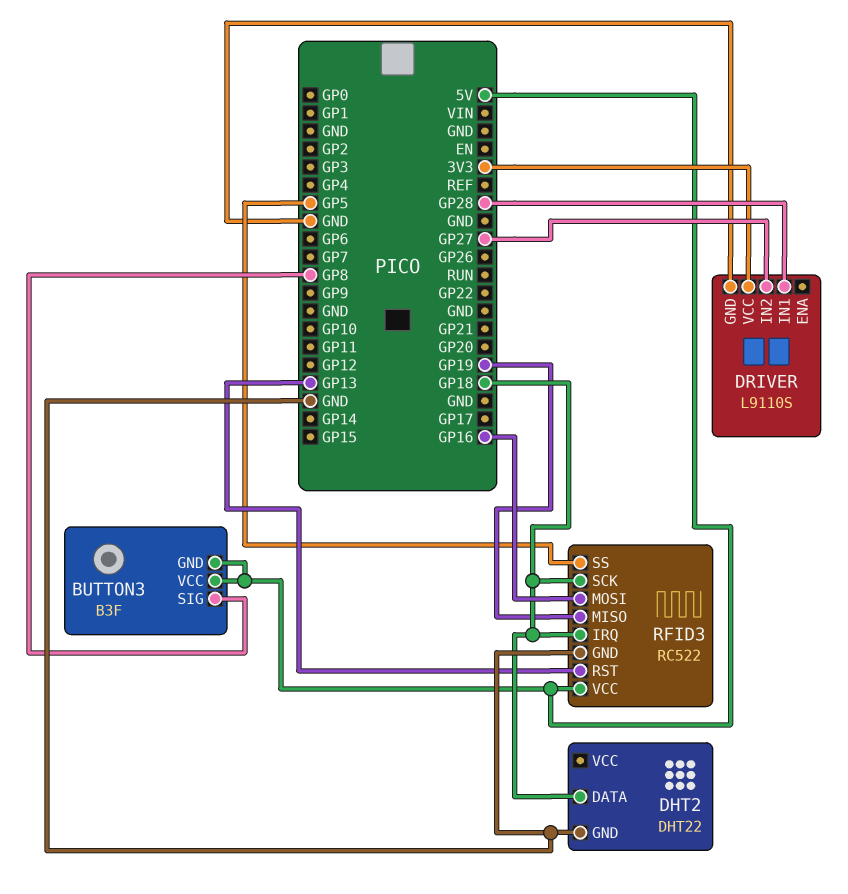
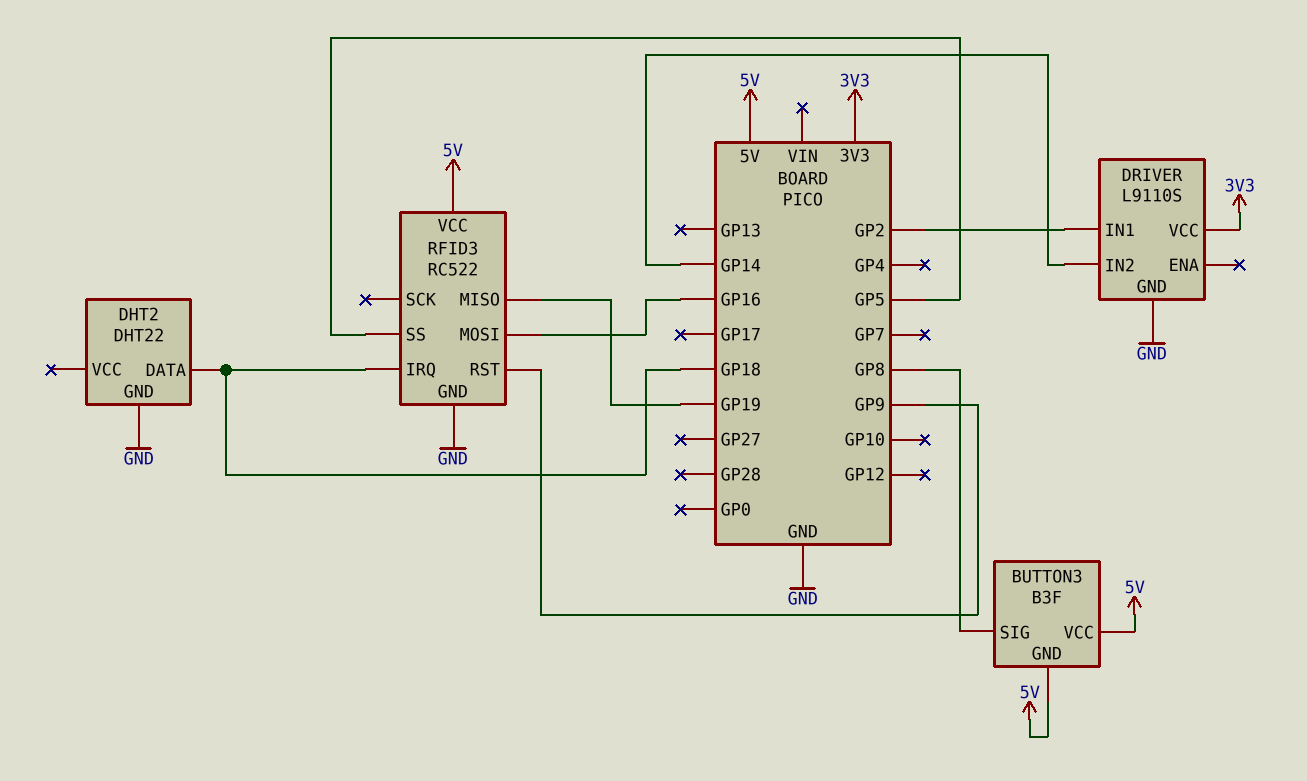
DRIVER pin IN1: GP28 -> GP2
DRIVER pin IN2: GP27 -> GP14
RFID3 pin RST: GP13 -> GP9
RFID3 pin SCK: GP18 -> none

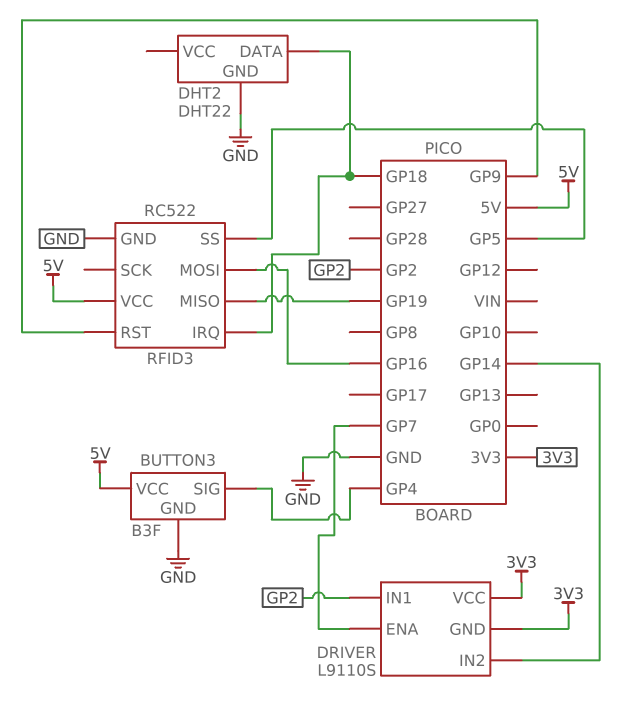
BUTTON3 pin GND: 5V -> GND
BUTTON3 pin SIG: GP8 -> GP4
DRIVER pin ENA: none -> GP7
DRIVER pin GND: GND -> 3V3

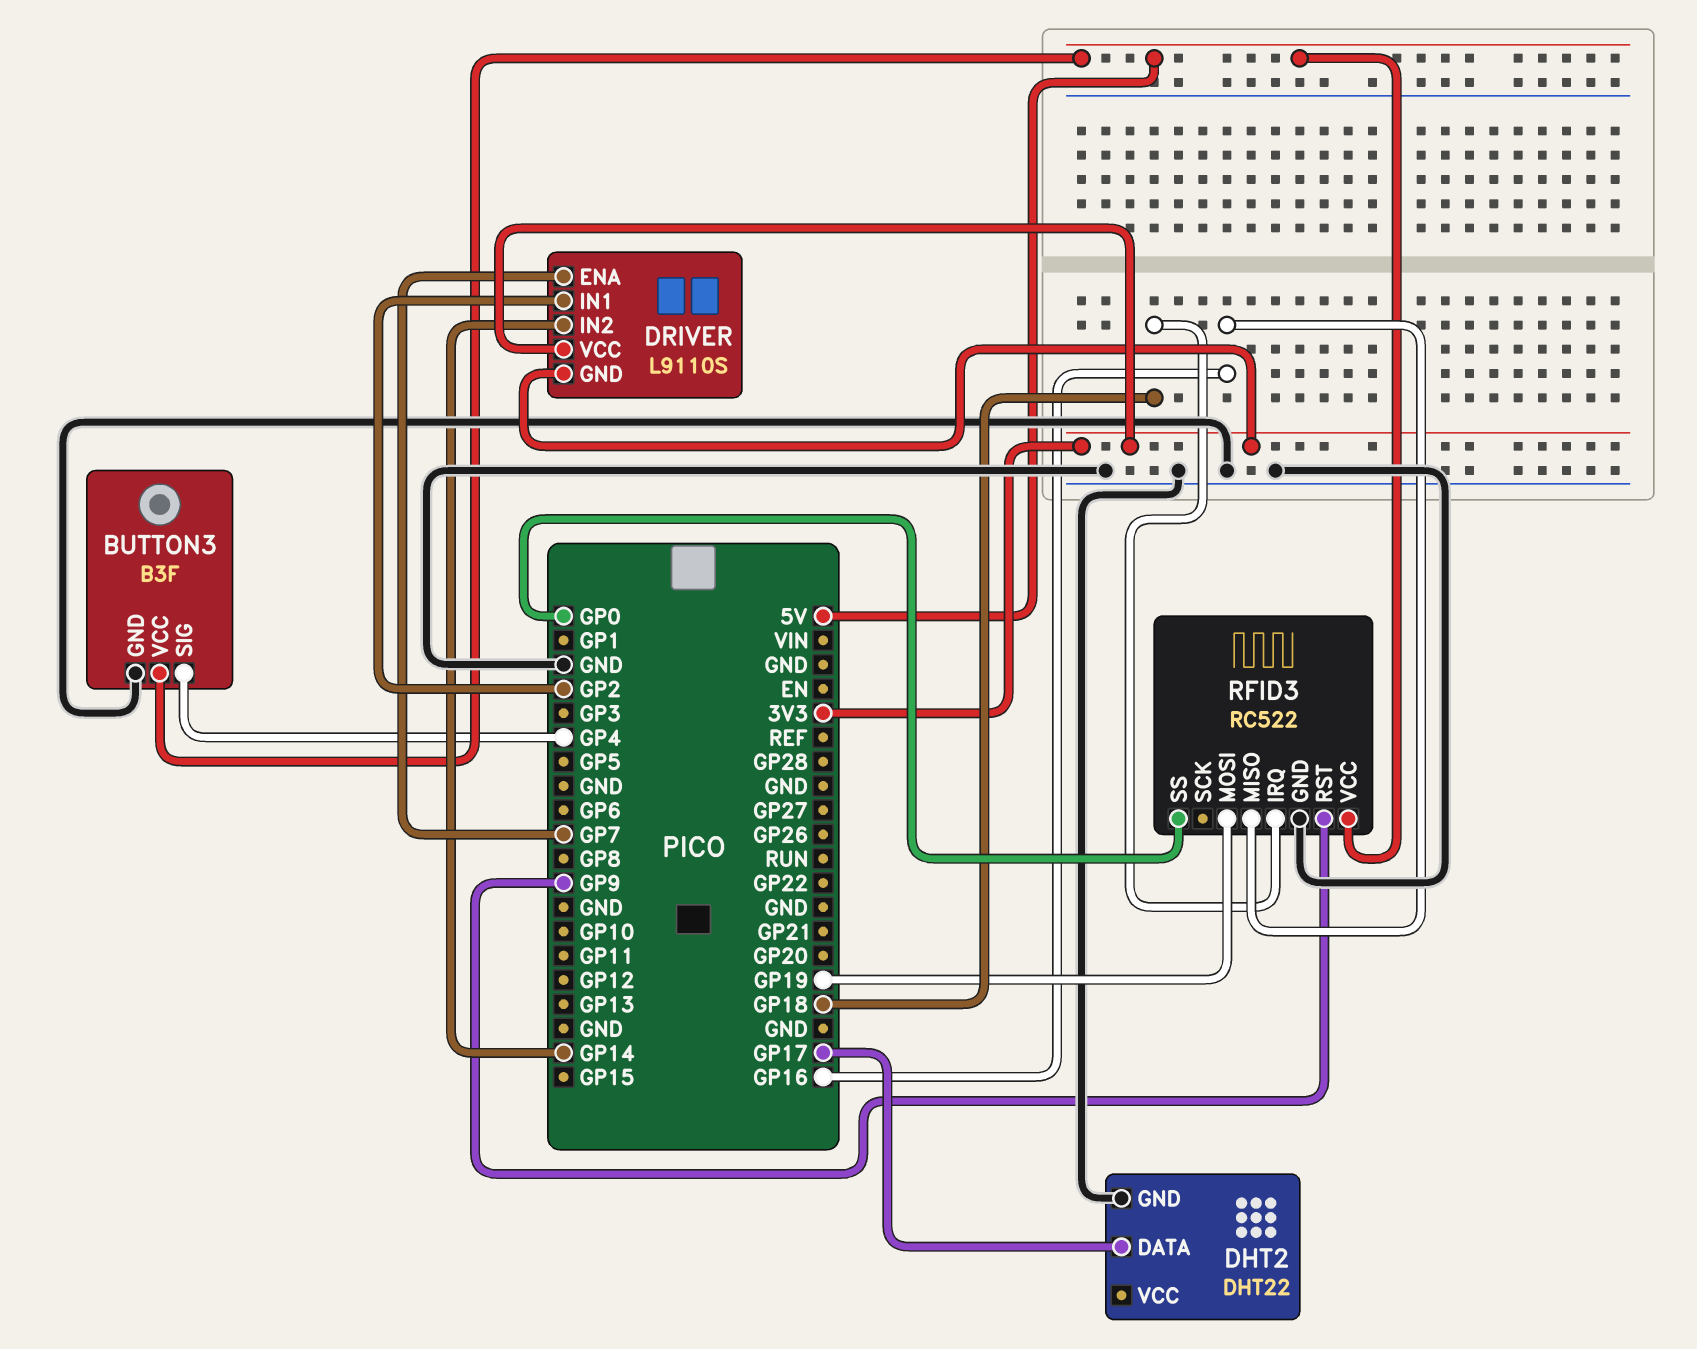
DHT2 pin DATA: GP18 -> GP17
RFID3 pin MISO: GP19 -> GP16
RFID3 pin MOSI: GP16 -> GP19
RFID3 pin SS: GP5 -> GP0

